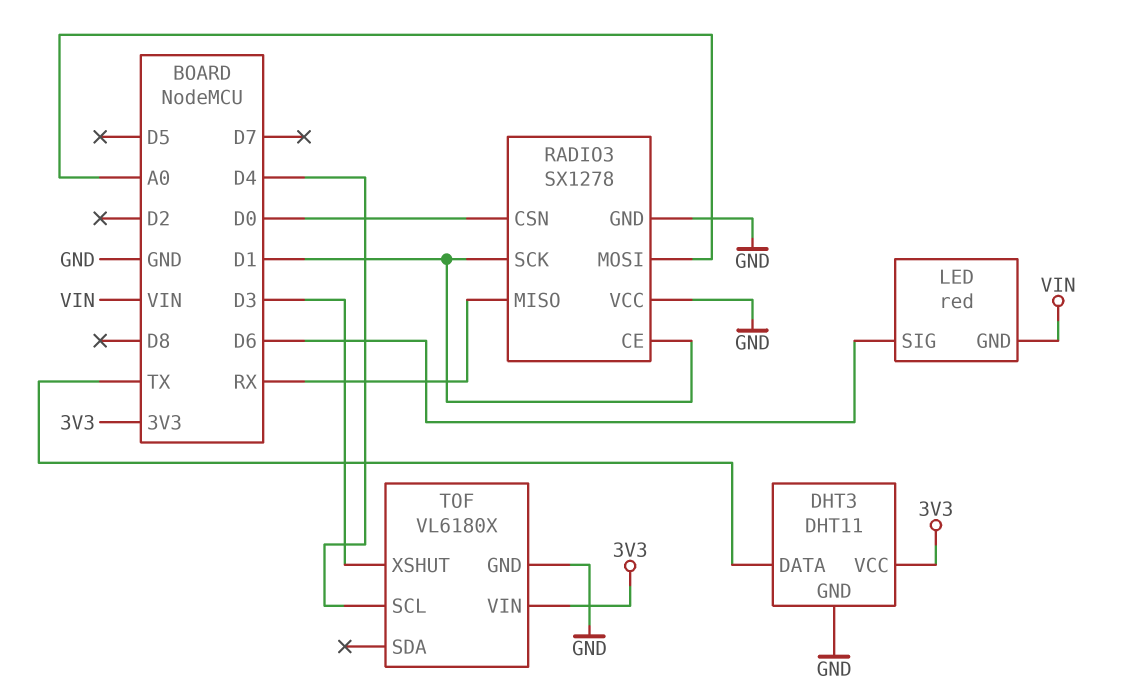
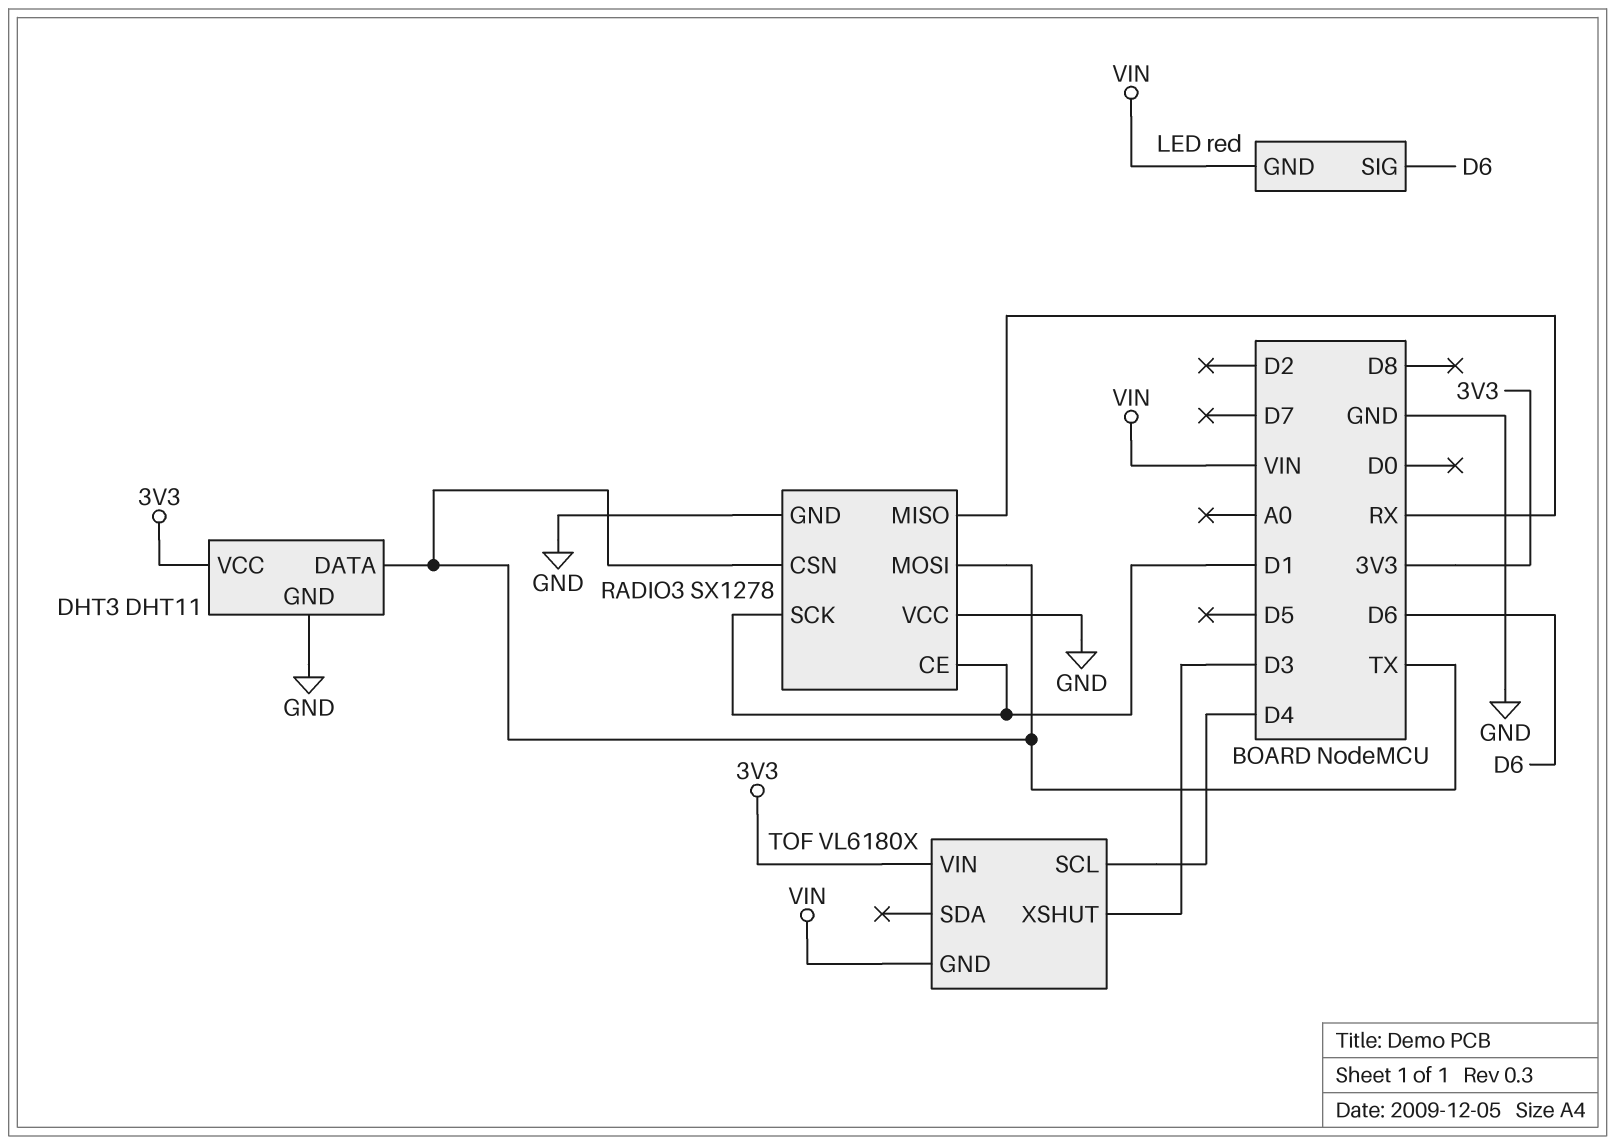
RADIO3 pin CSN: D0 -> TX
RADIO3 pin MOSI: A0 -> TX
TOF pin GND: GND -> VIN

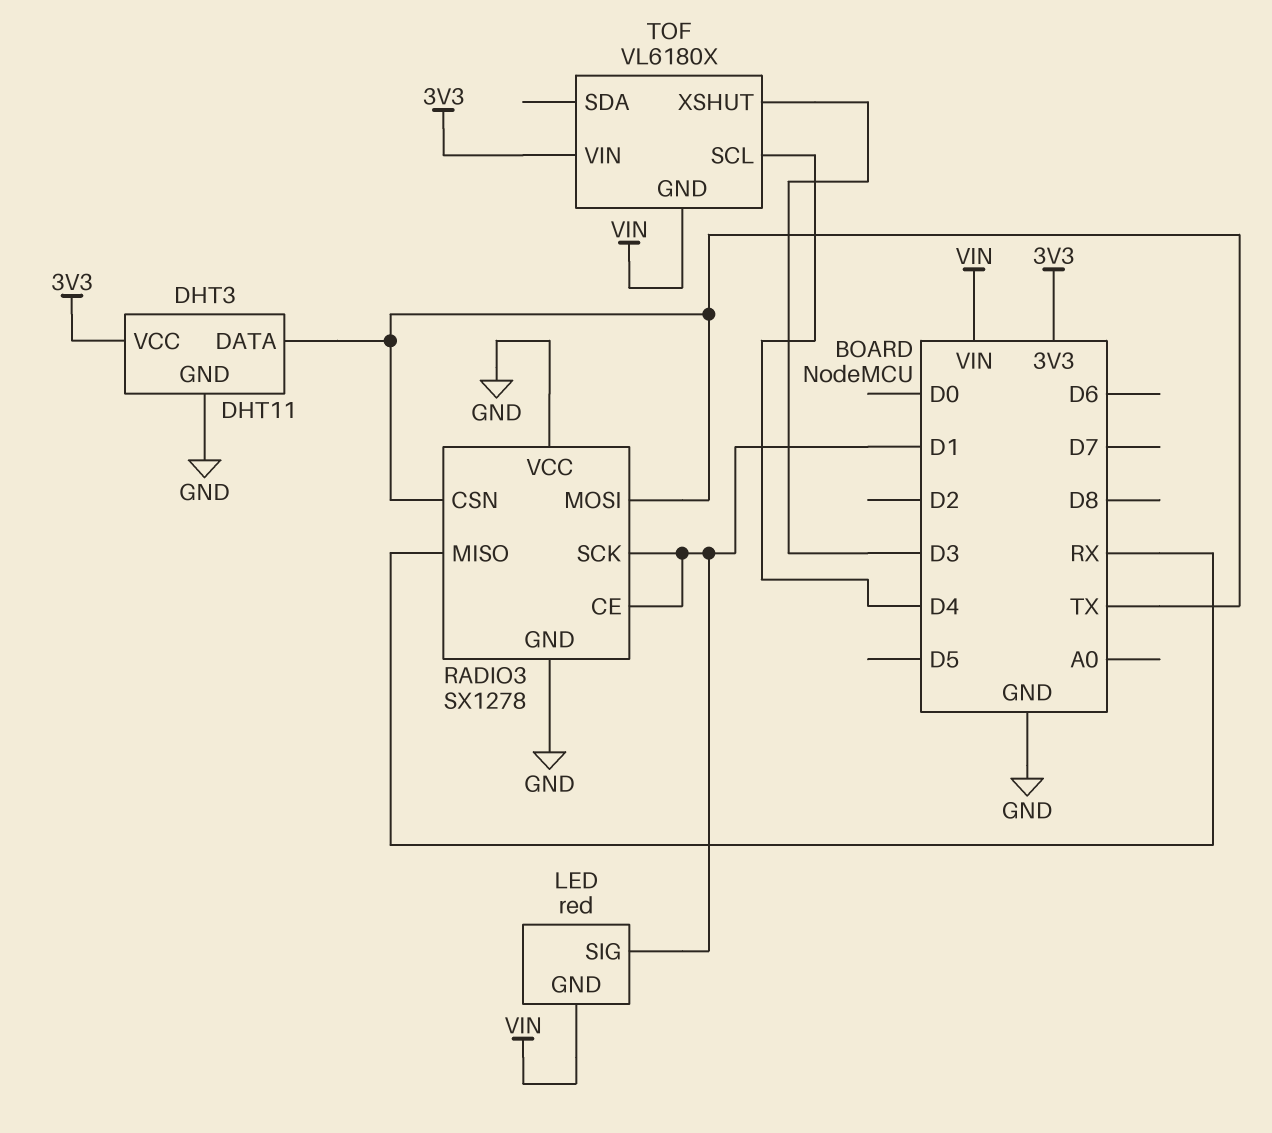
LED pin SIG: D6 -> D1

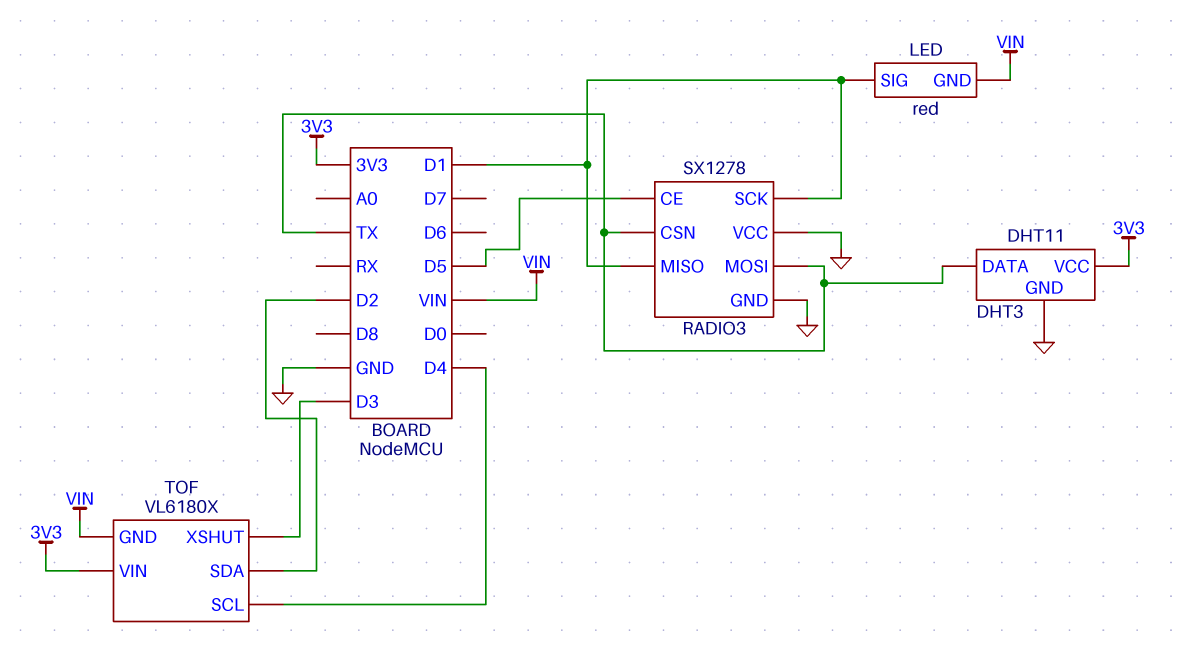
RADIO3 pin CE: D1 -> D5
RADIO3 pin MISO: RX -> D1
TOF pin SDA: none -> D2

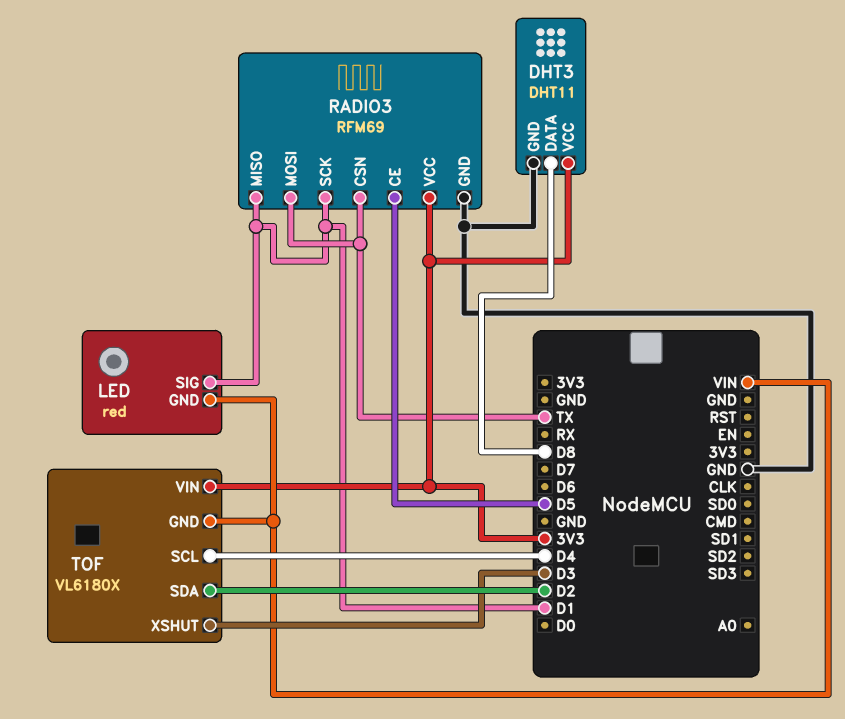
DHT3 pin DATA: TX -> D8
RADIO3: SX1278 -> RFM69
RADIO3 pin VCC: GND -> 3V3

